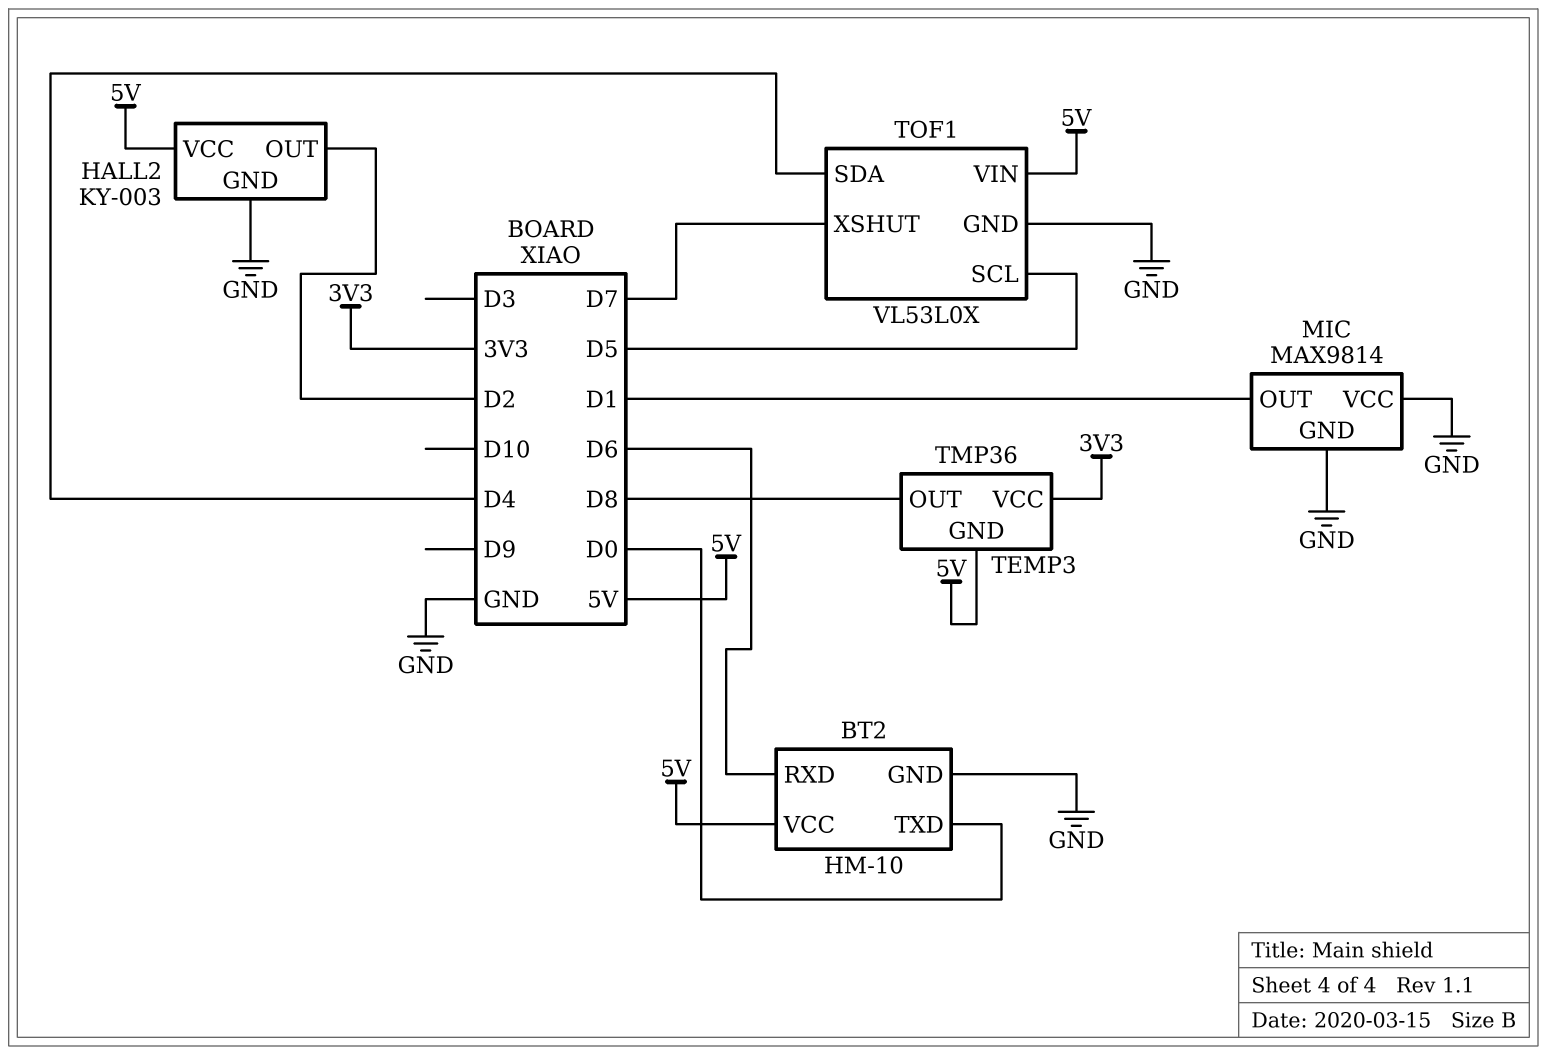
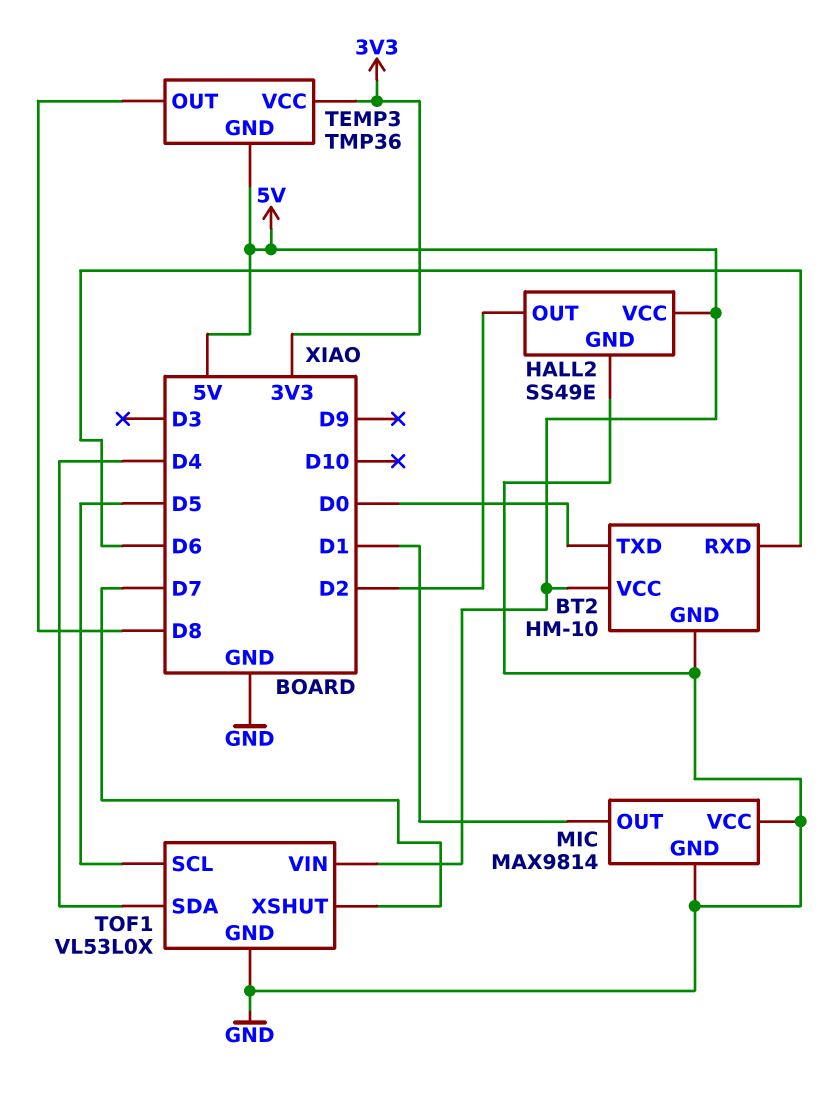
HALL2: KY-003 -> SS49E

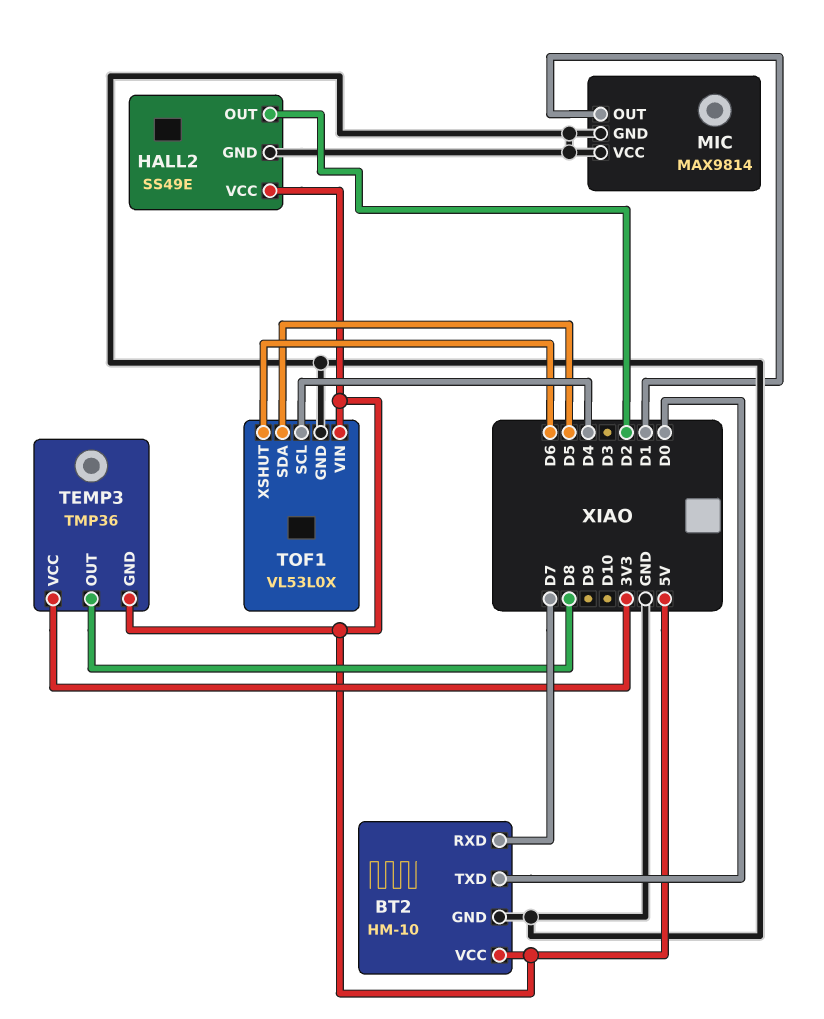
BT2 pin RXD: D6 -> D7
TOF1 pin SCL: D5 -> D4
TOF1 pin SDA: D4 -> D5
TOF1 pin XSHUT: D7 -> D6

